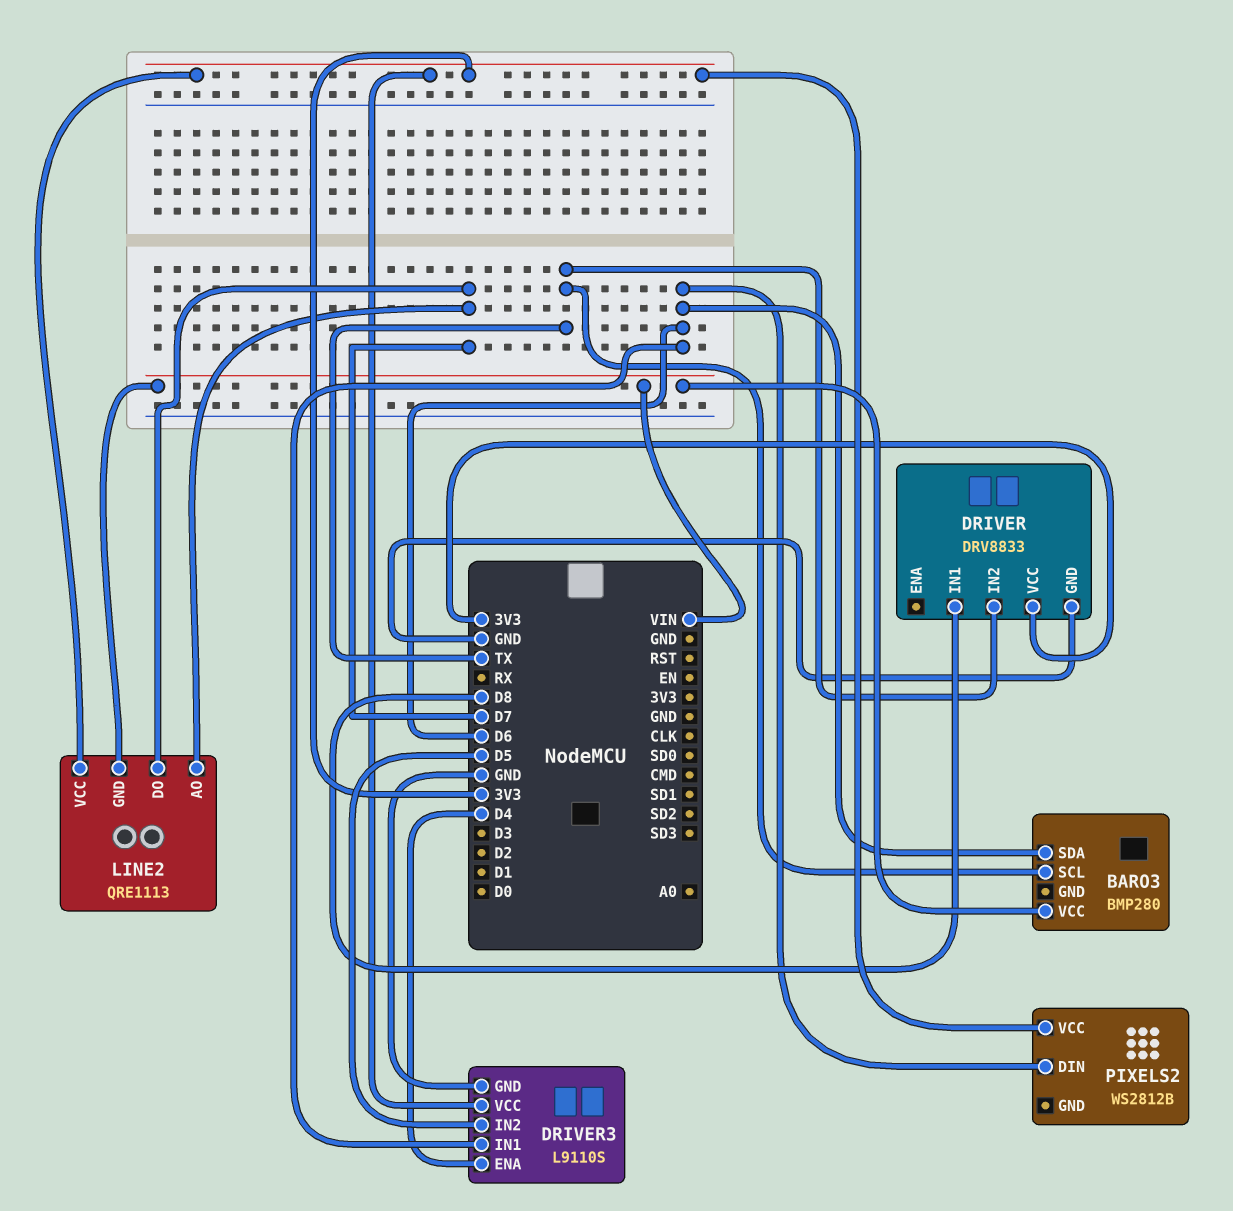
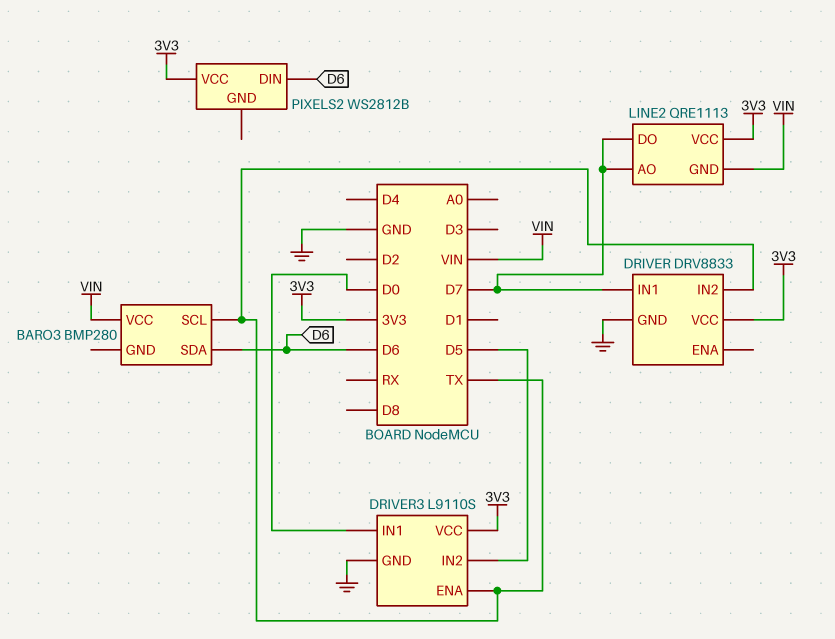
DRIVER pin IN1: D8 -> D7
DRIVER3 pin ENA: D4 -> TX
DRIVER3 pin IN1: D6 -> D0

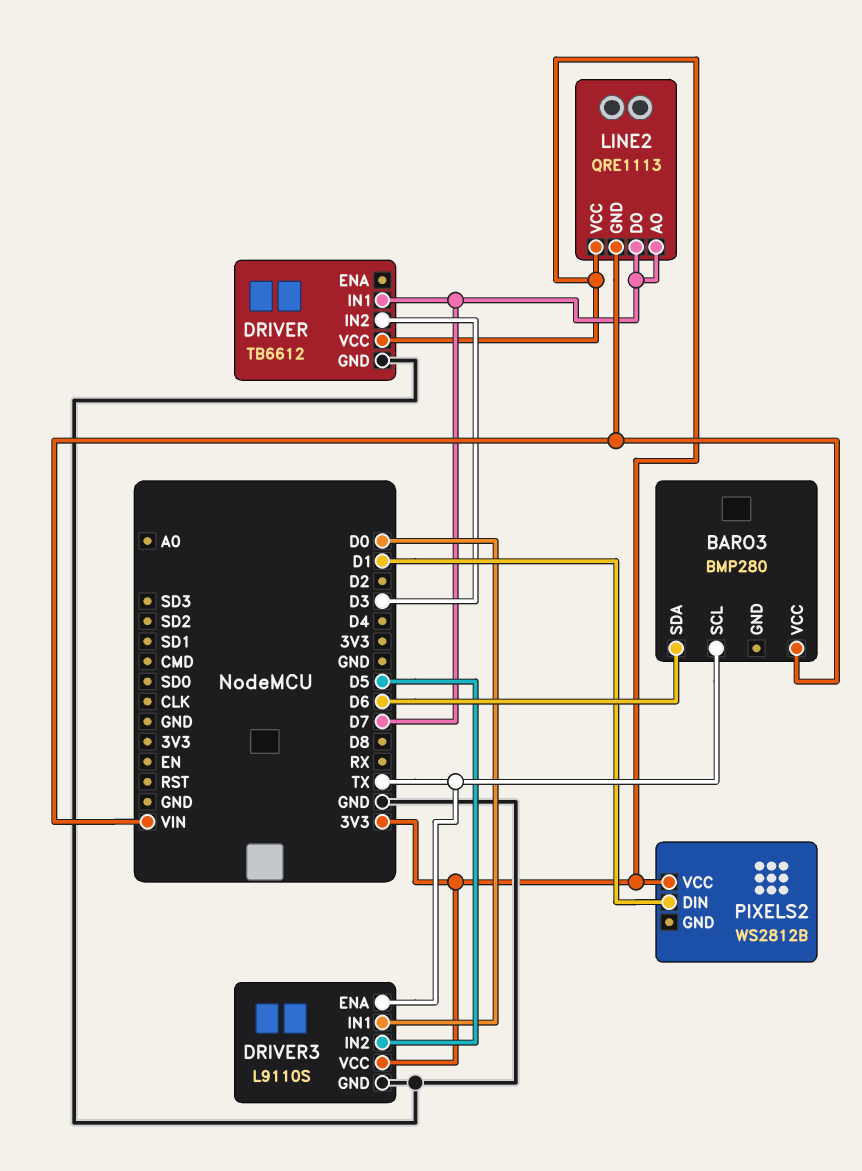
DRIVER: DRV8833 -> TB6612
DRIVER pin IN2: TX -> D3
PIXELS2 pin DIN: D6 -> D1

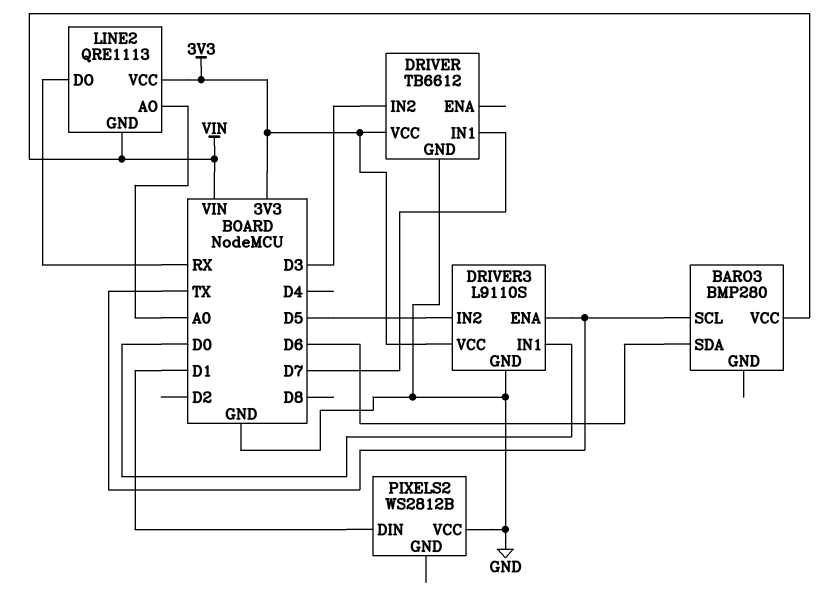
LINE2 pin AO: D7 -> A0
LINE2 pin DO: D7 -> RX
PIXELS2 pin VCC: 3V3 -> GND

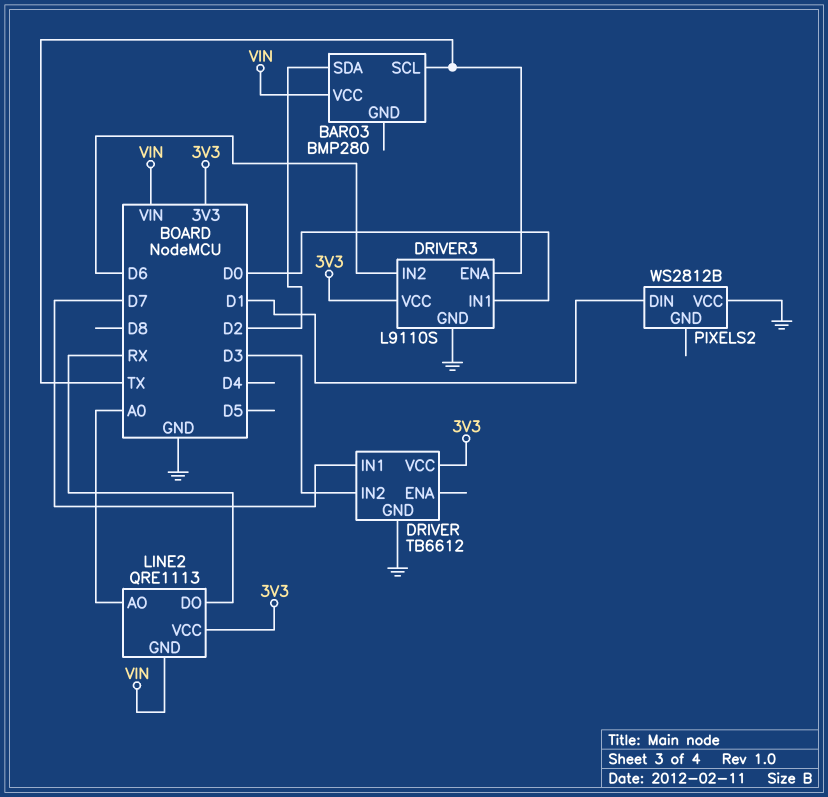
BARO3 pin SDA: D6 -> D2
DRIVER3 pin IN2: D5 -> D6

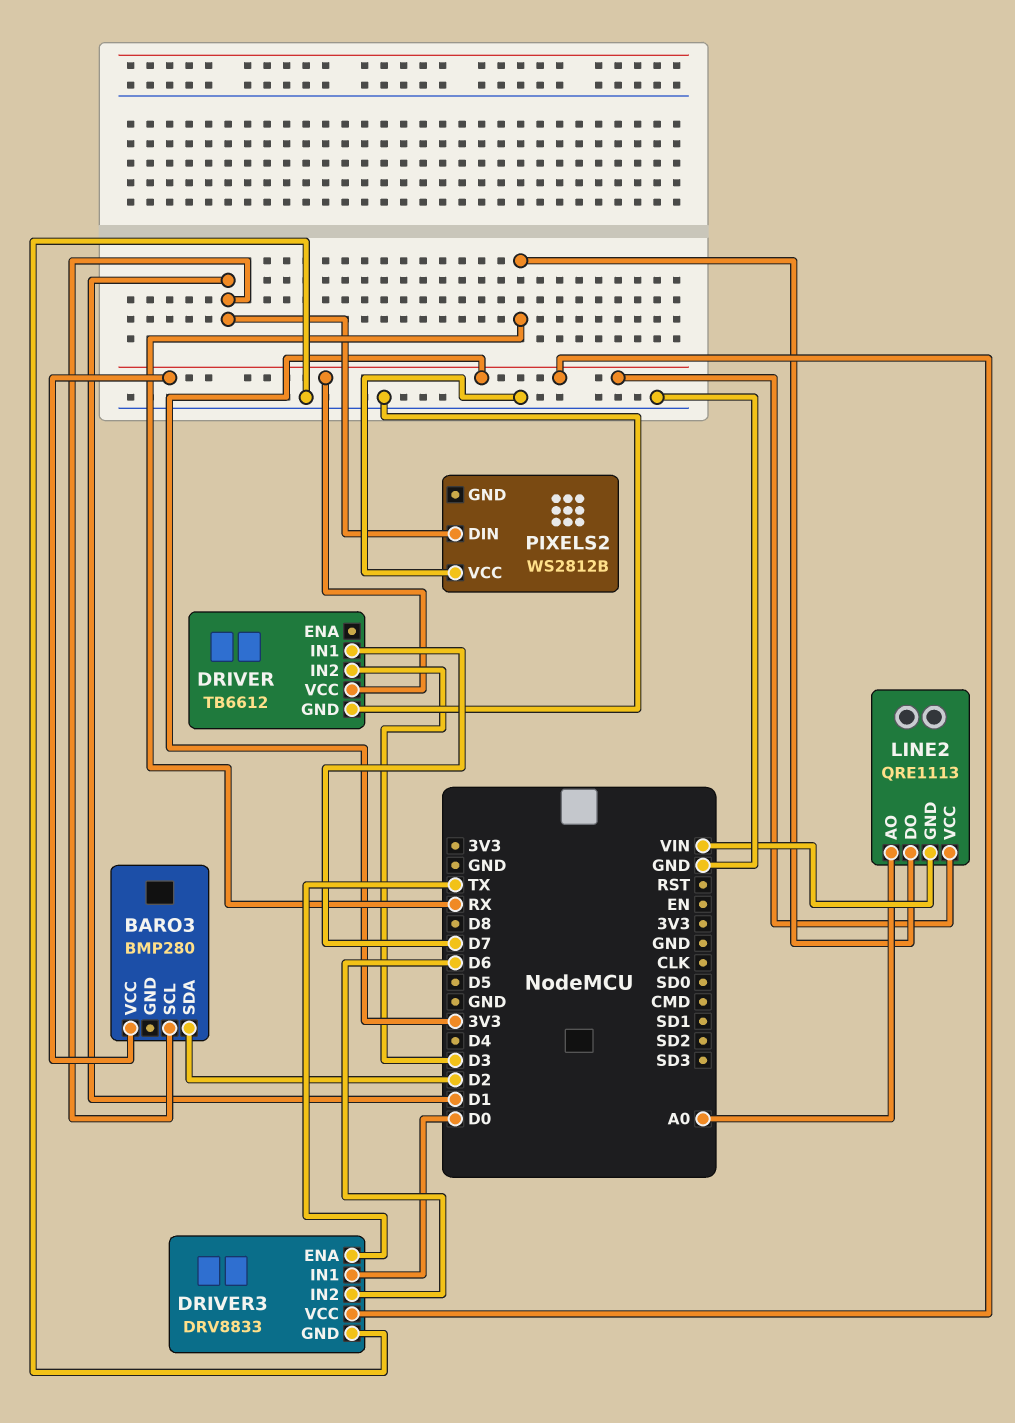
BARO3 pin SCL: TX -> D1
BARO3 pin VCC: VIN -> 3V3
DRIVER3: L9110S -> DRV8833

